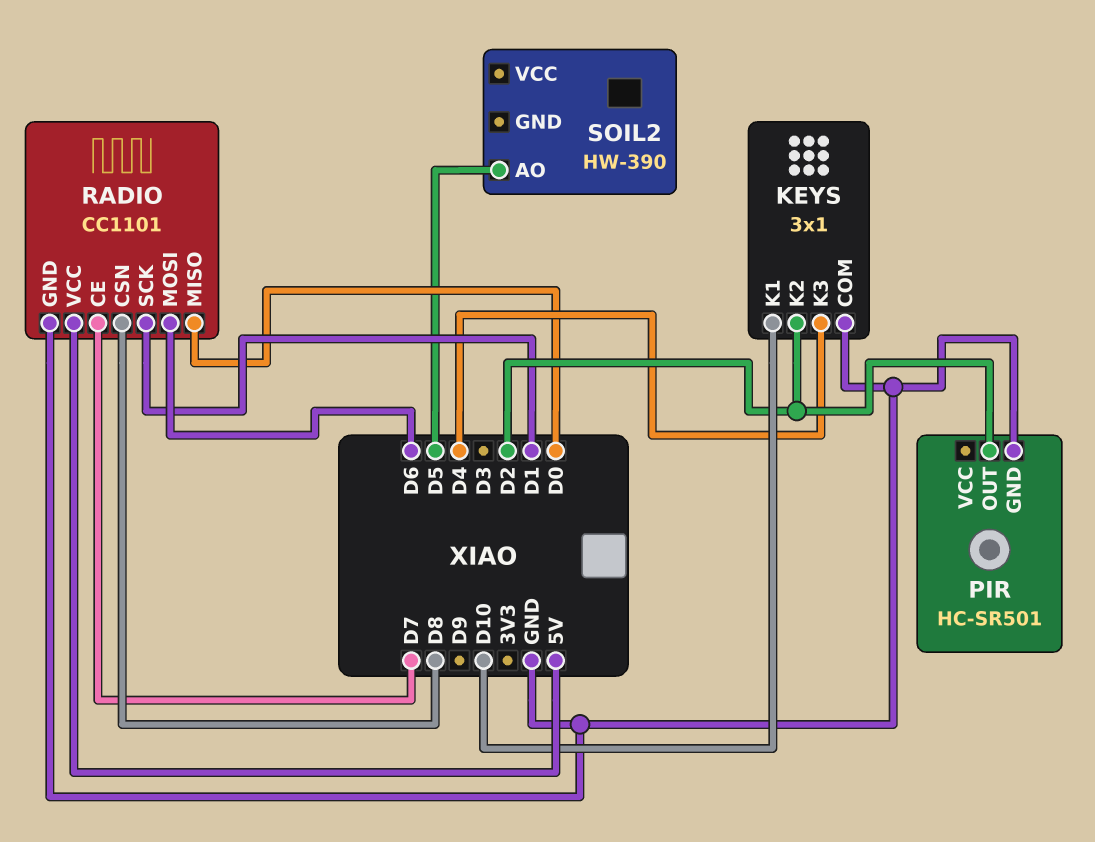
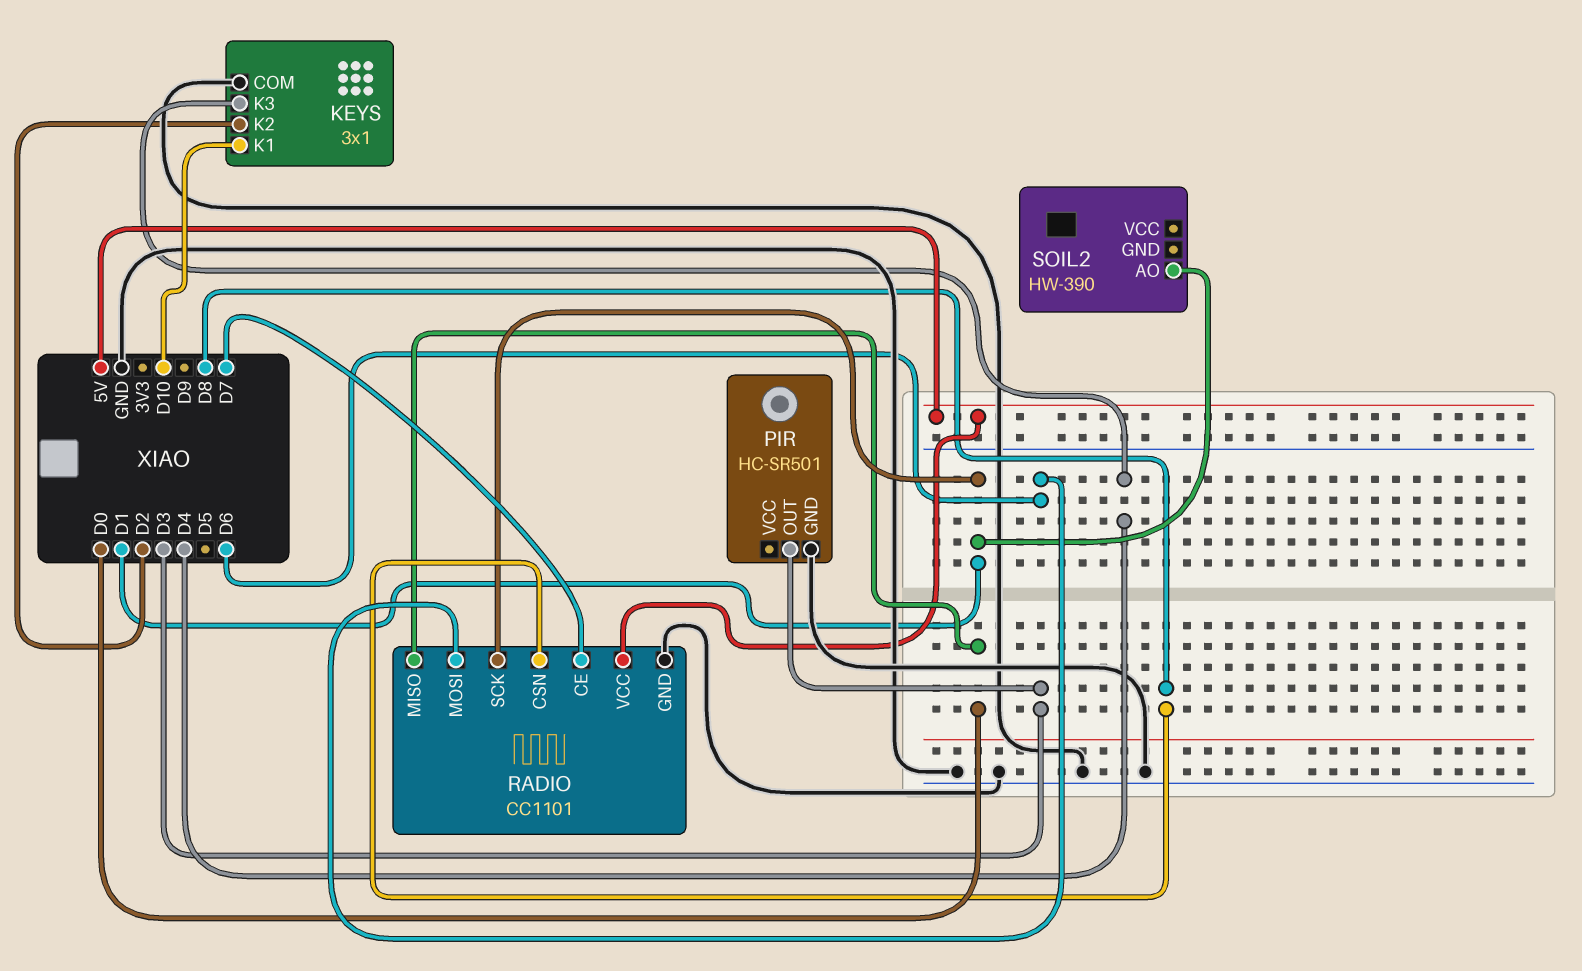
PIR pin OUT: D2 -> D3
SOIL2 pin AO: D5 -> D1

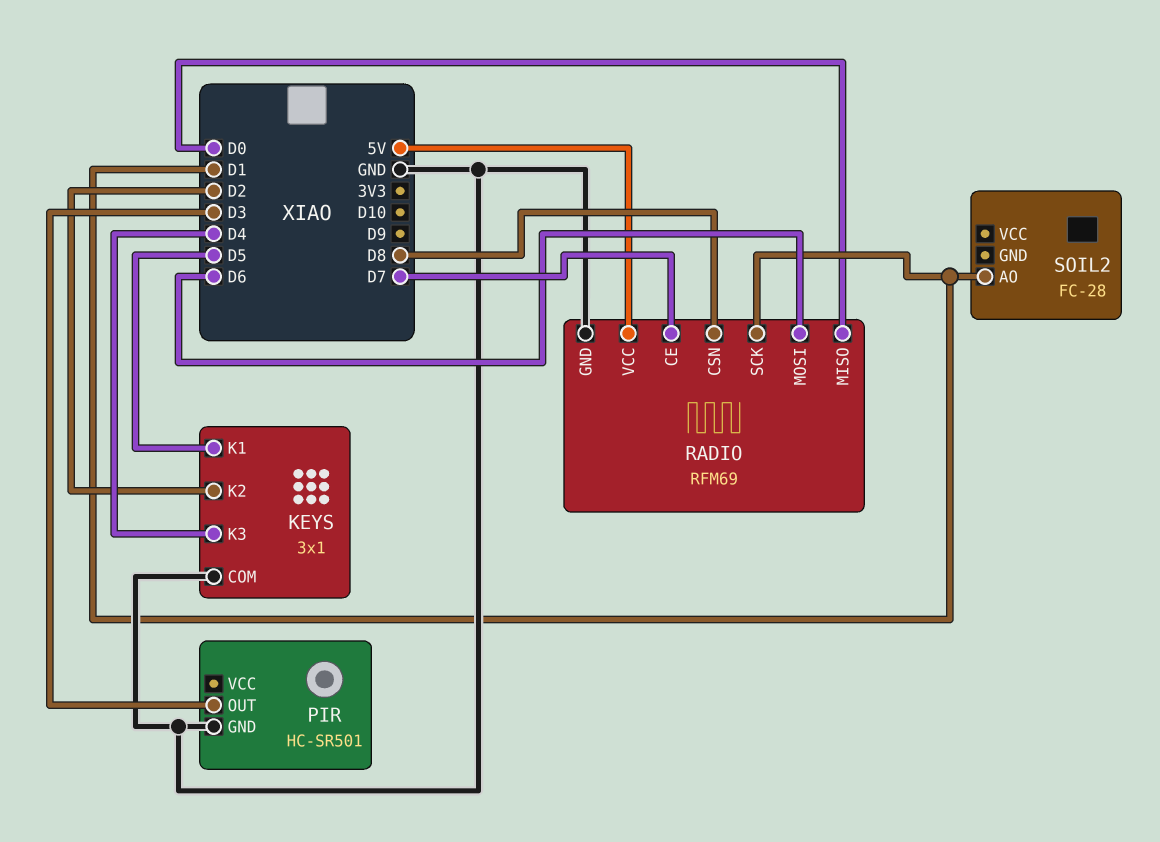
KEYS pin K1: D10 -> D5
RADIO: CC1101 -> RFM69
SOIL2: HW-390 -> FC-28

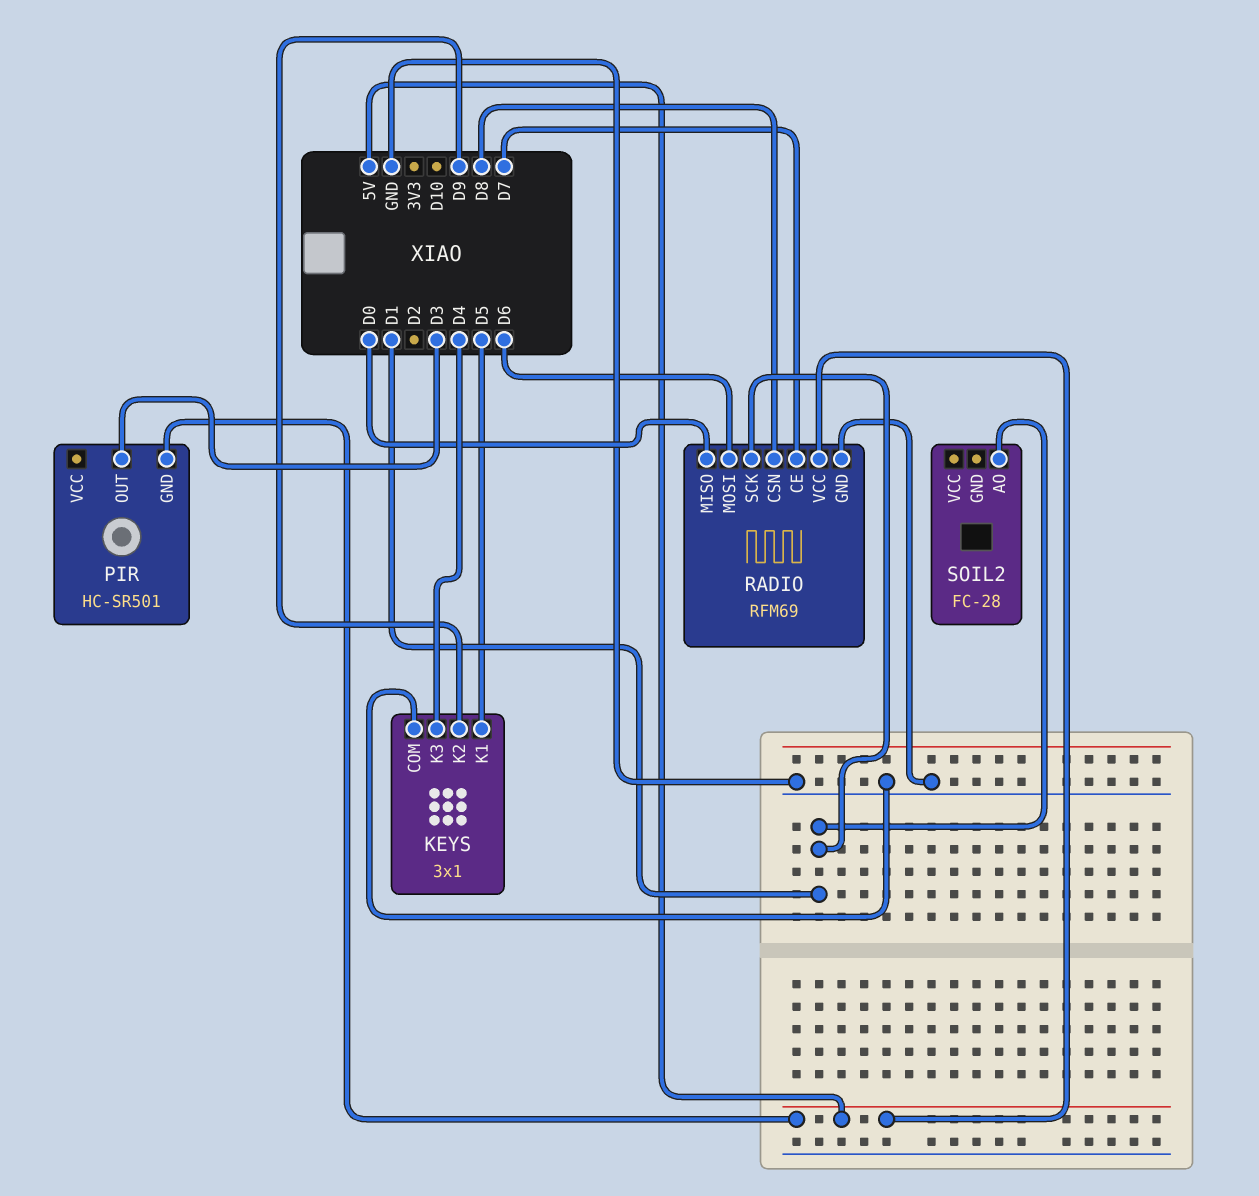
KEYS pin K2: D2 -> D9
PIR pin GND: GND -> 5V

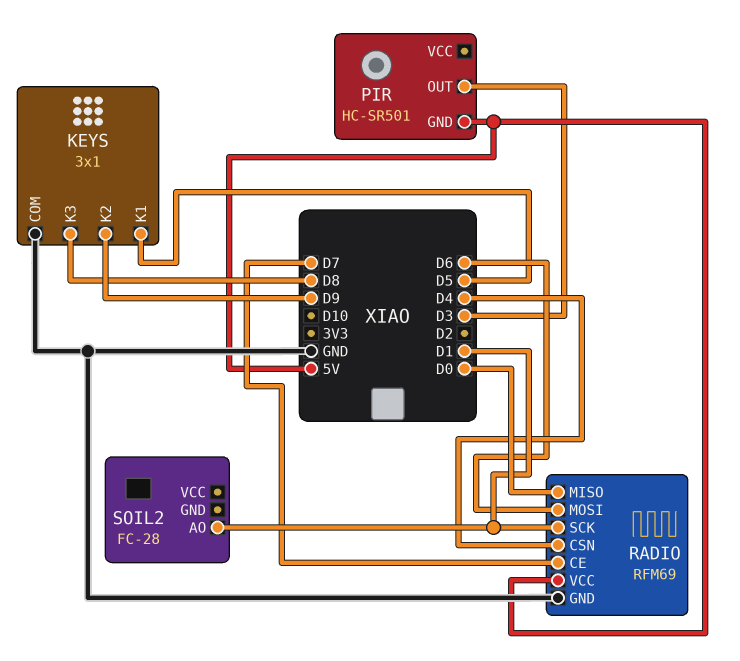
KEYS pin K3: D4 -> D8
RADIO pin CSN: D8 -> D4

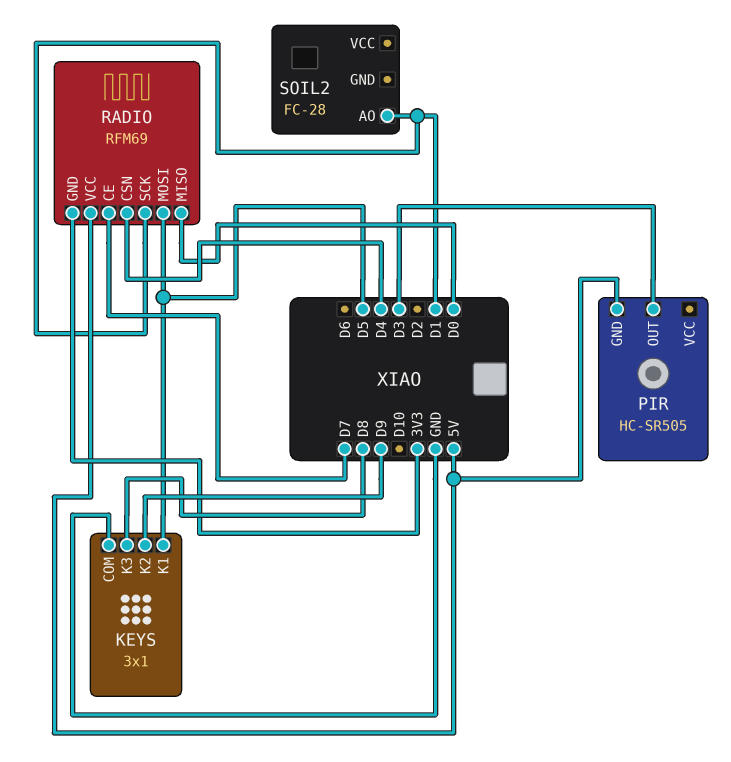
PIR: HC-SR501 -> HC-SR505
RADIO pin GND: GND -> 3V3
RADIO pin MOSI: D6 -> D5

